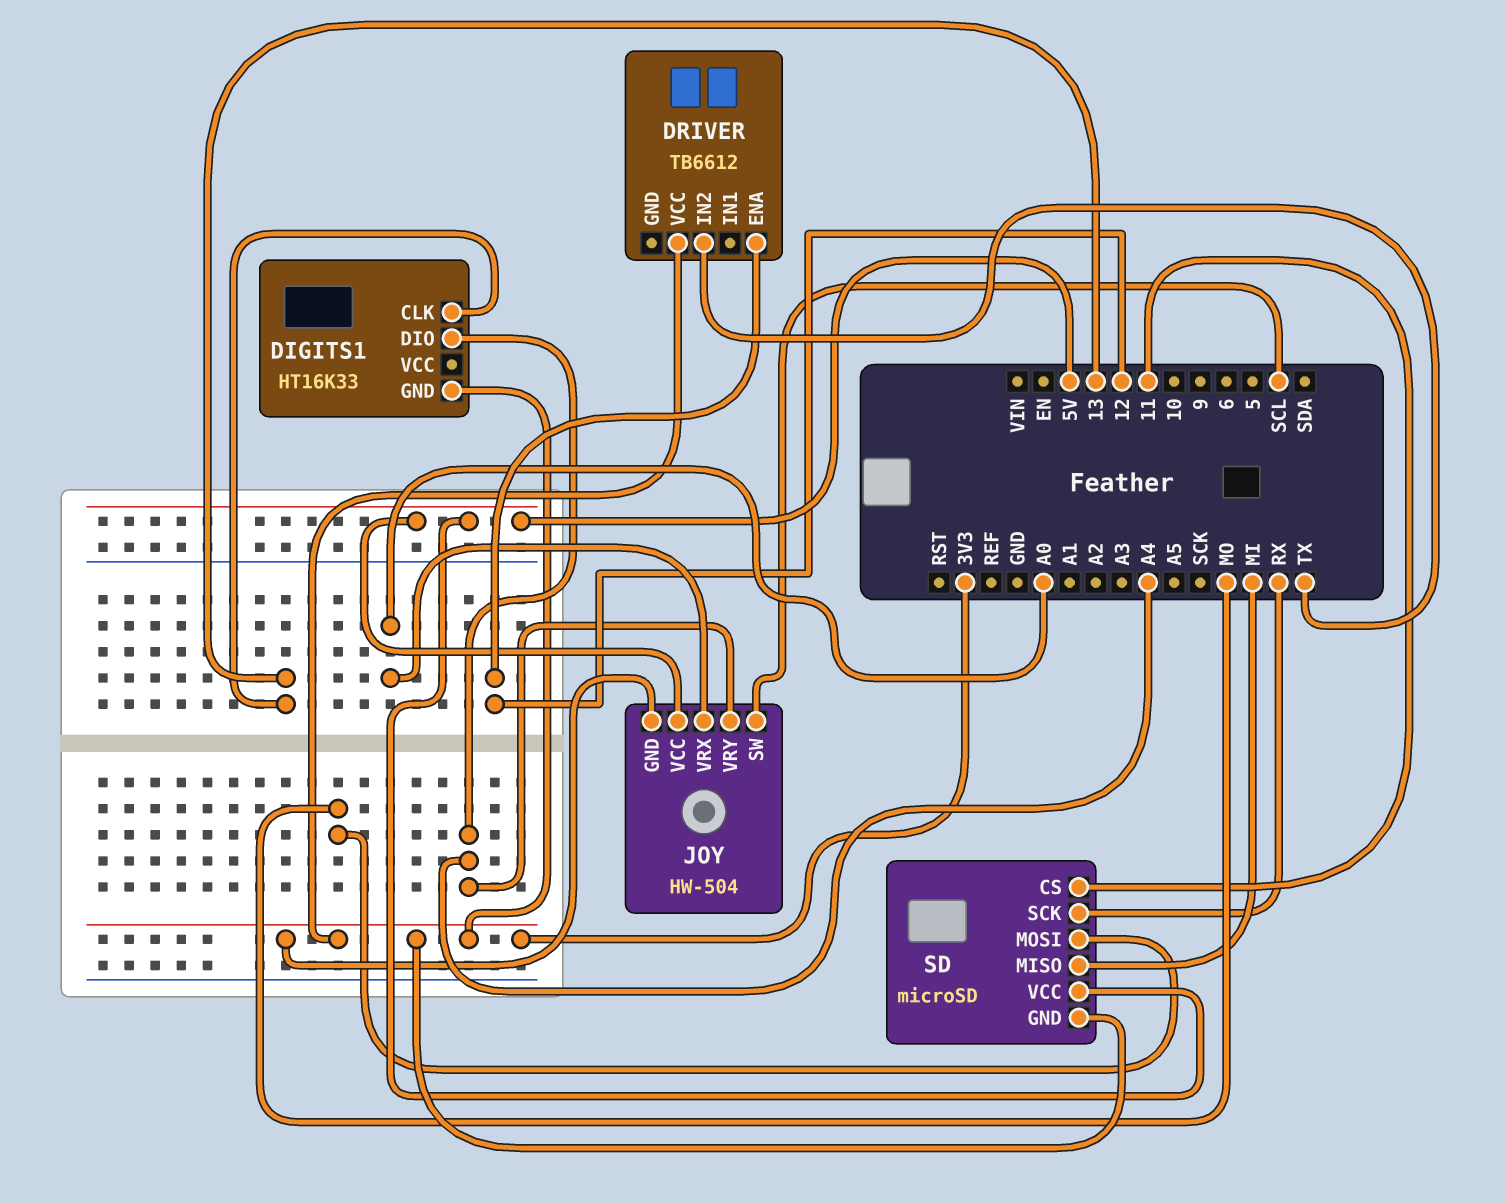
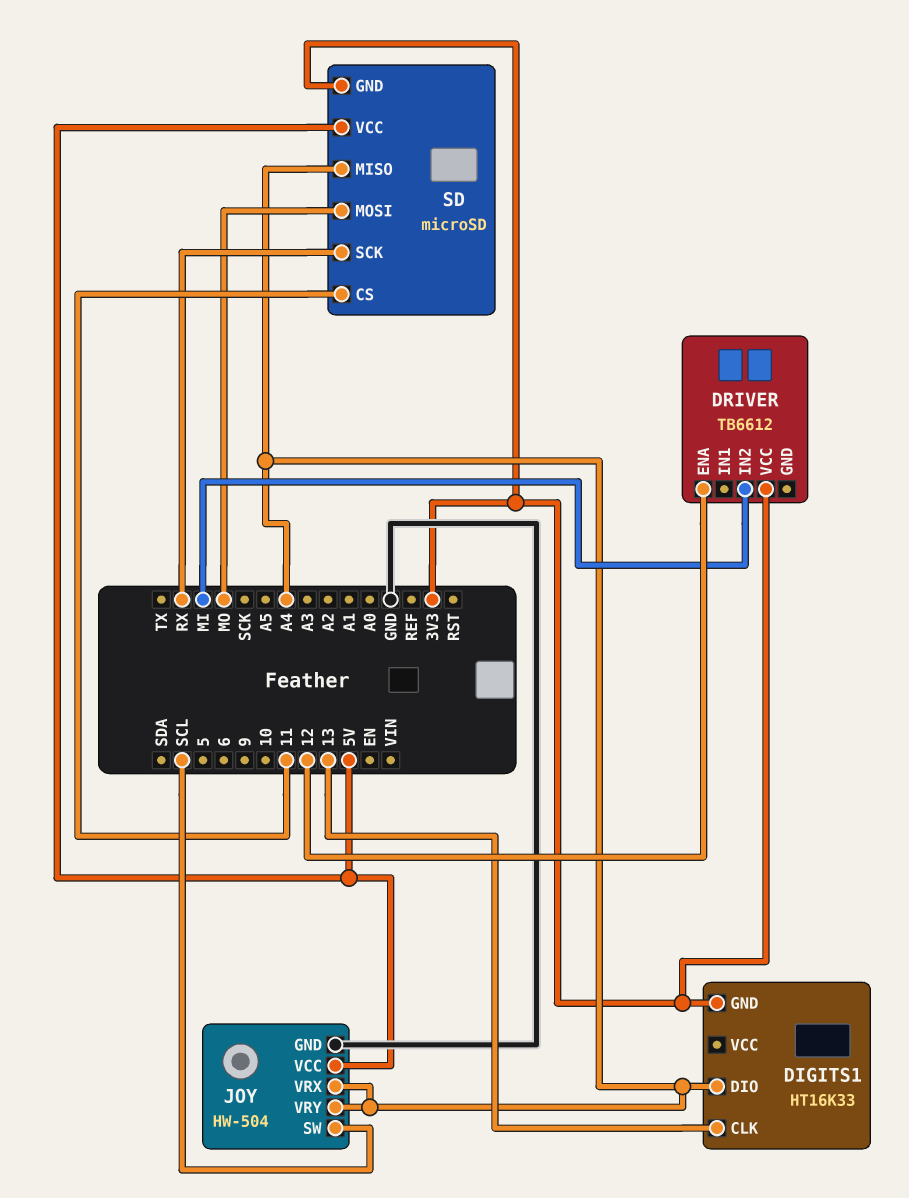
DRIVER pin IN2: TX -> MI
JOY pin GND: 3V3 -> GND
JOY pin VRX: A0 -> A4
SD pin MISO: MI -> A4

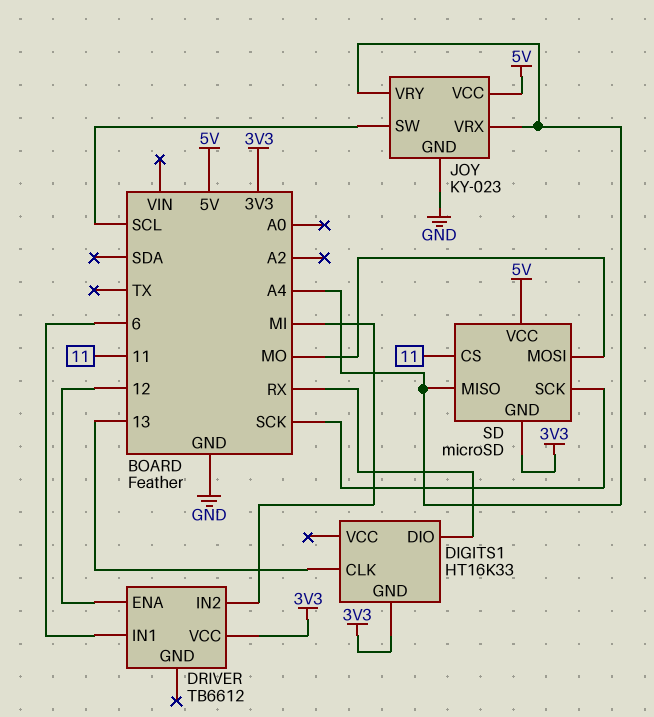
DIGITS1 pin DIO: A4 -> RX
DRIVER pin IN1: none -> 6
JOY: HW-504 -> KY-023
SD pin SCK: RX -> SCK

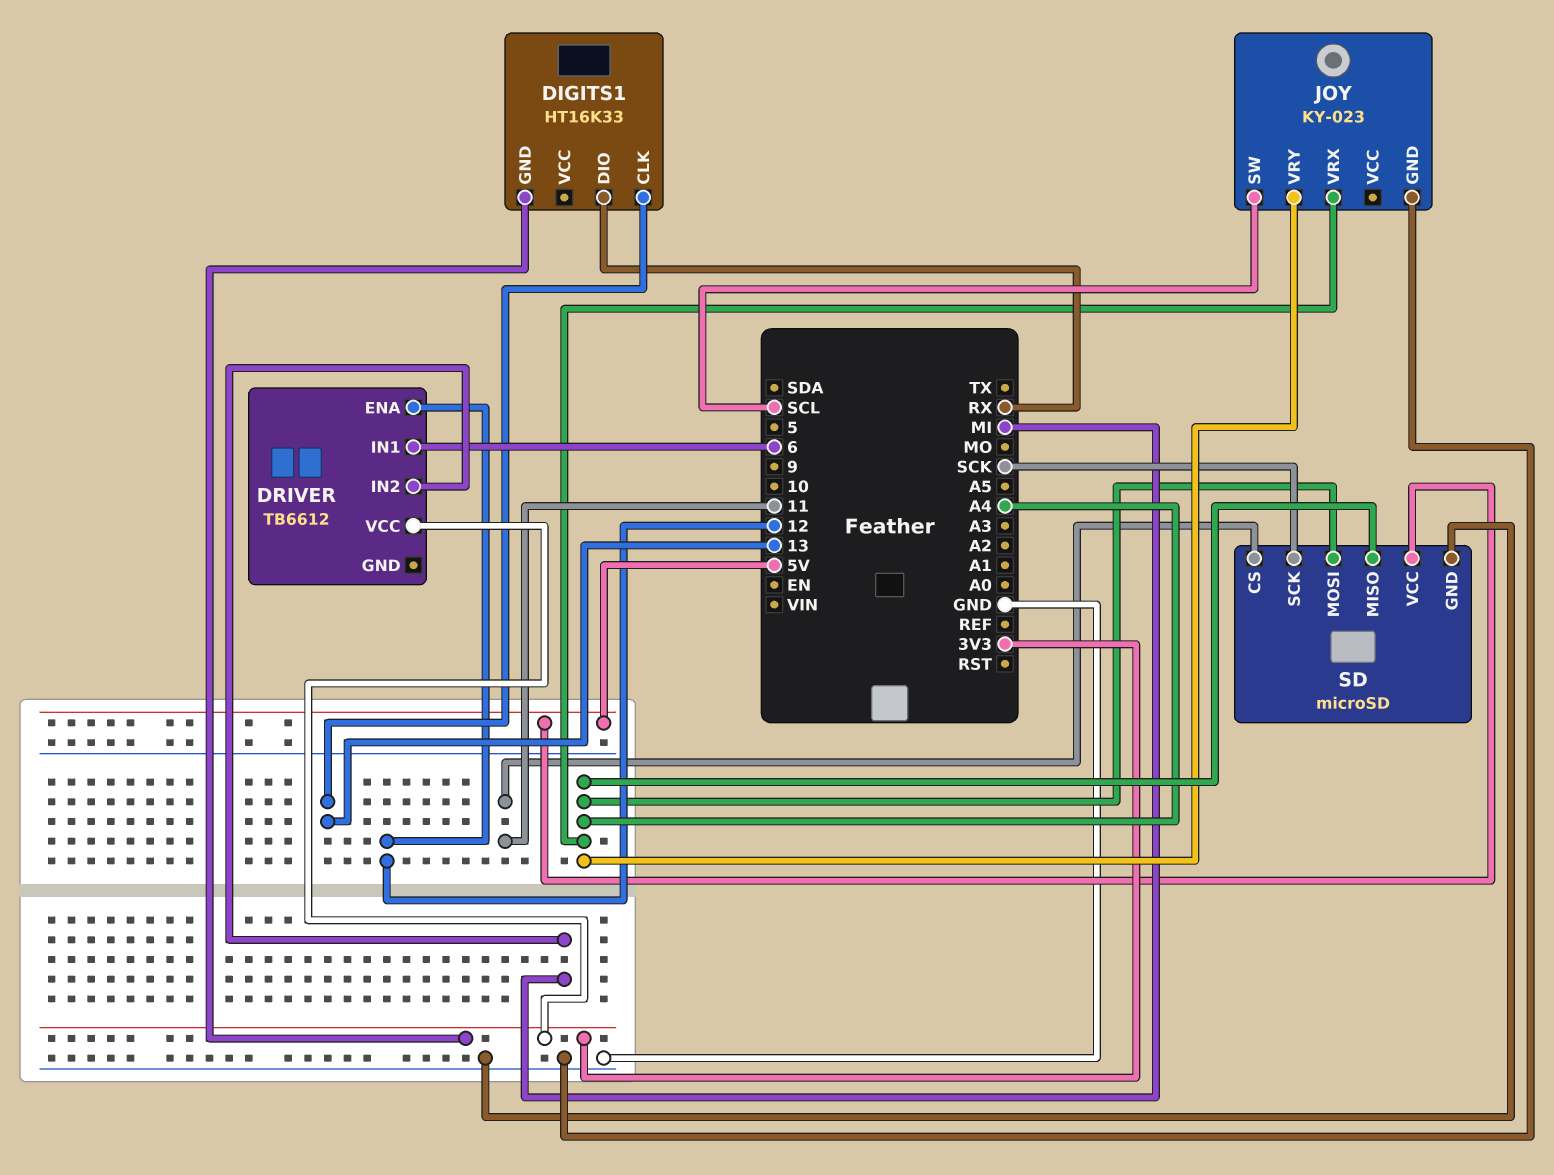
JOY pin VCC: 5V -> none
SD pin GND: 3V3 -> GND
SD pin MOSI: MO -> A4

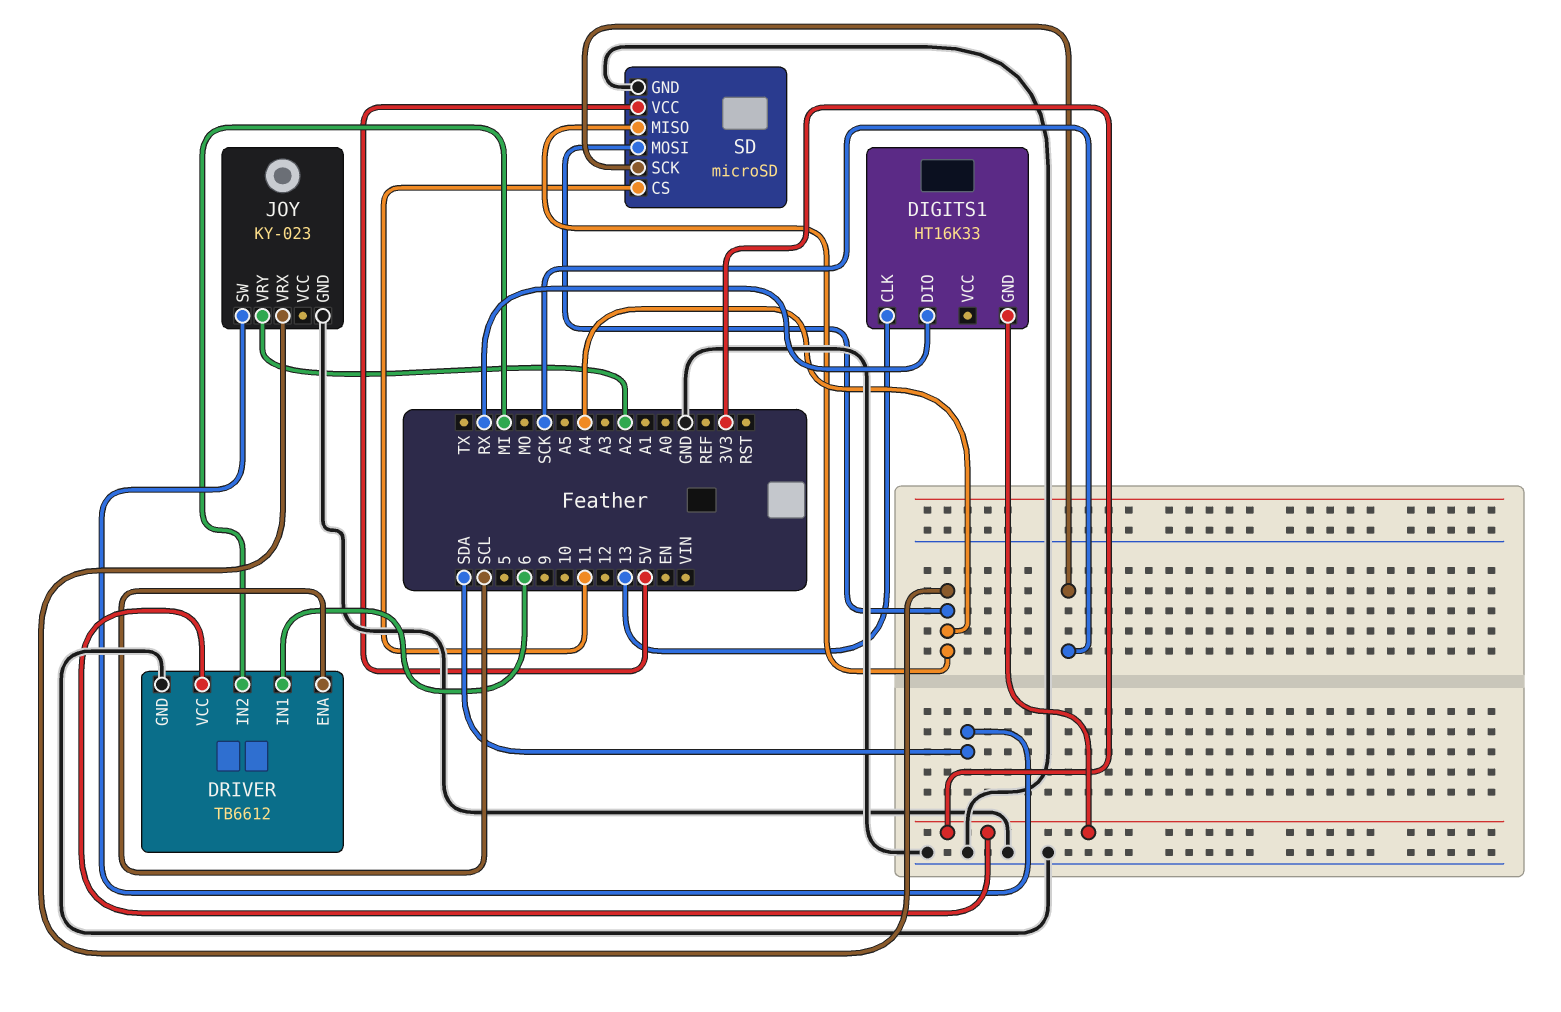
DRIVER pin ENA: 12 -> SCL
DRIVER pin GND: none -> GND
JOY pin SW: SCL -> SDA
JOY pin VRY: A4 -> A2

